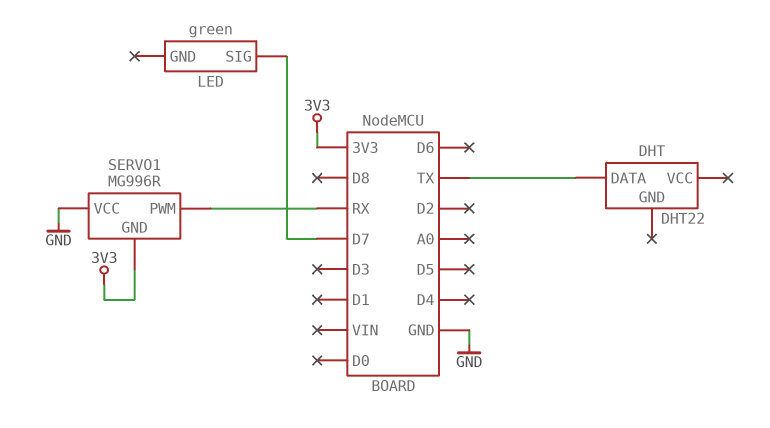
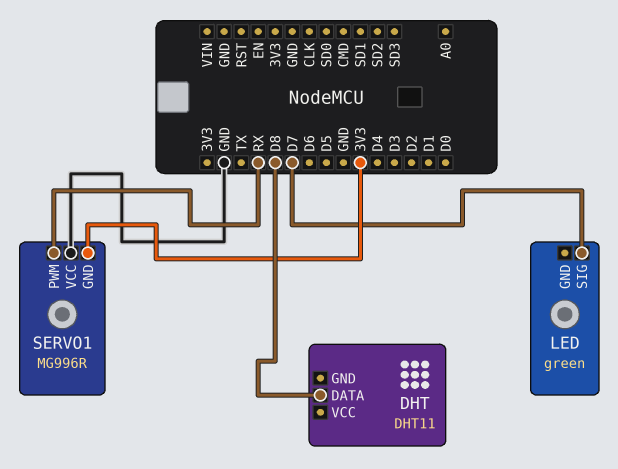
DHT: DHT22 -> DHT11
DHT pin DATA: TX -> D8

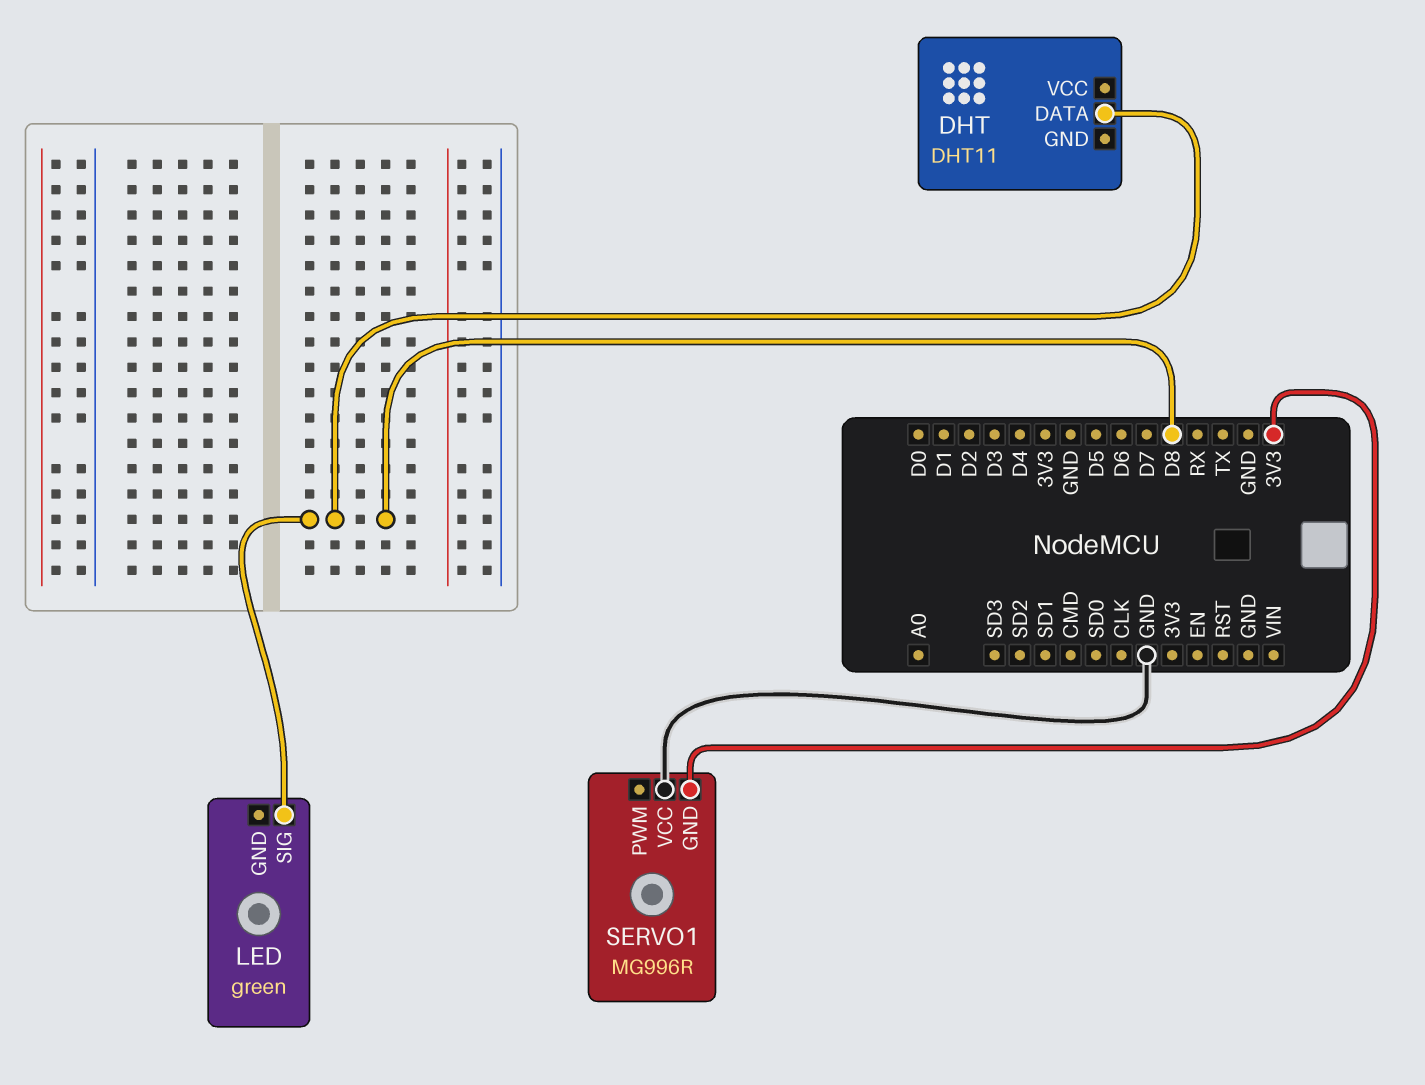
LED pin SIG: D7 -> D8
SERVO1 pin PWM: RX -> none

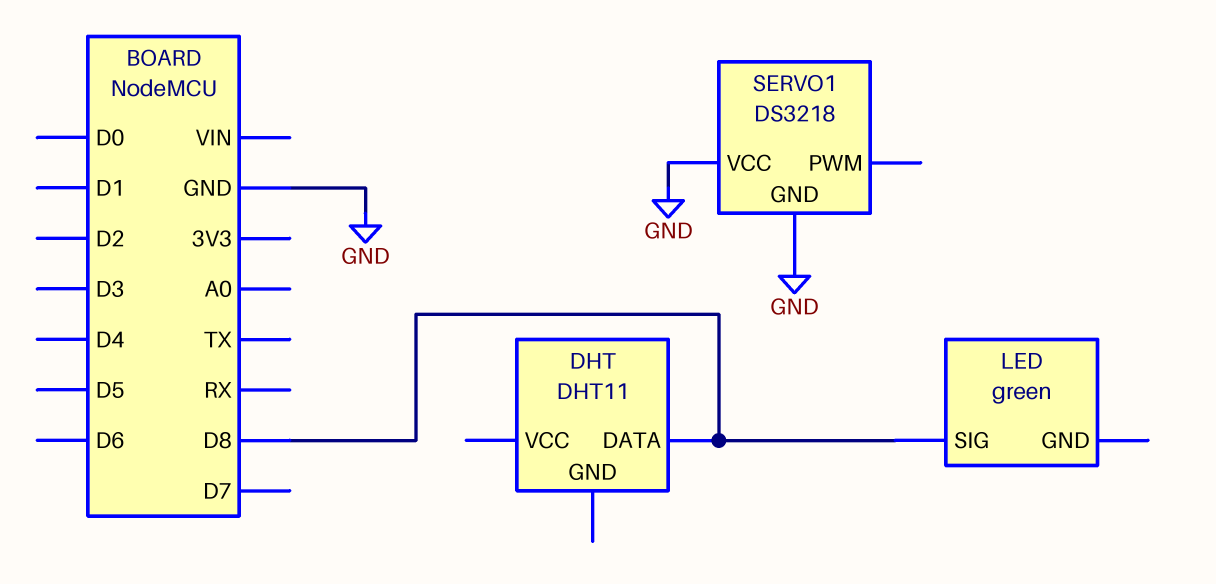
SERVO1: MG996R -> DS3218
SERVO1 pin GND: 3V3 -> GND

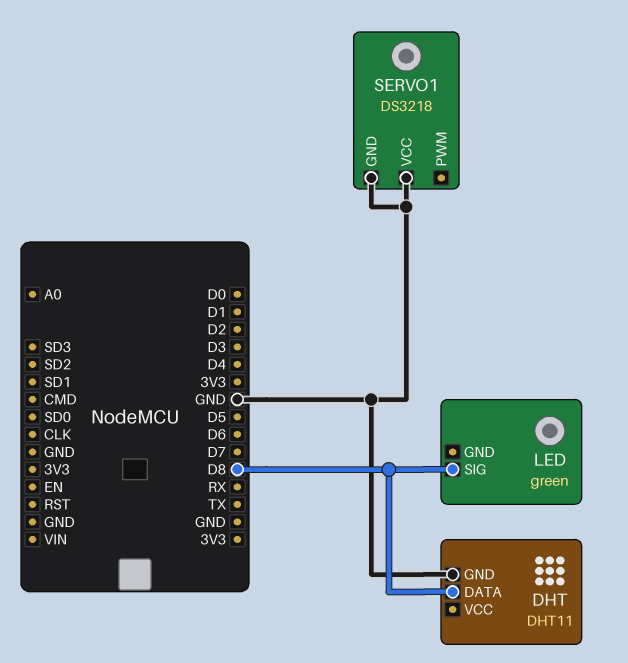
DHT pin GND: none -> GND

